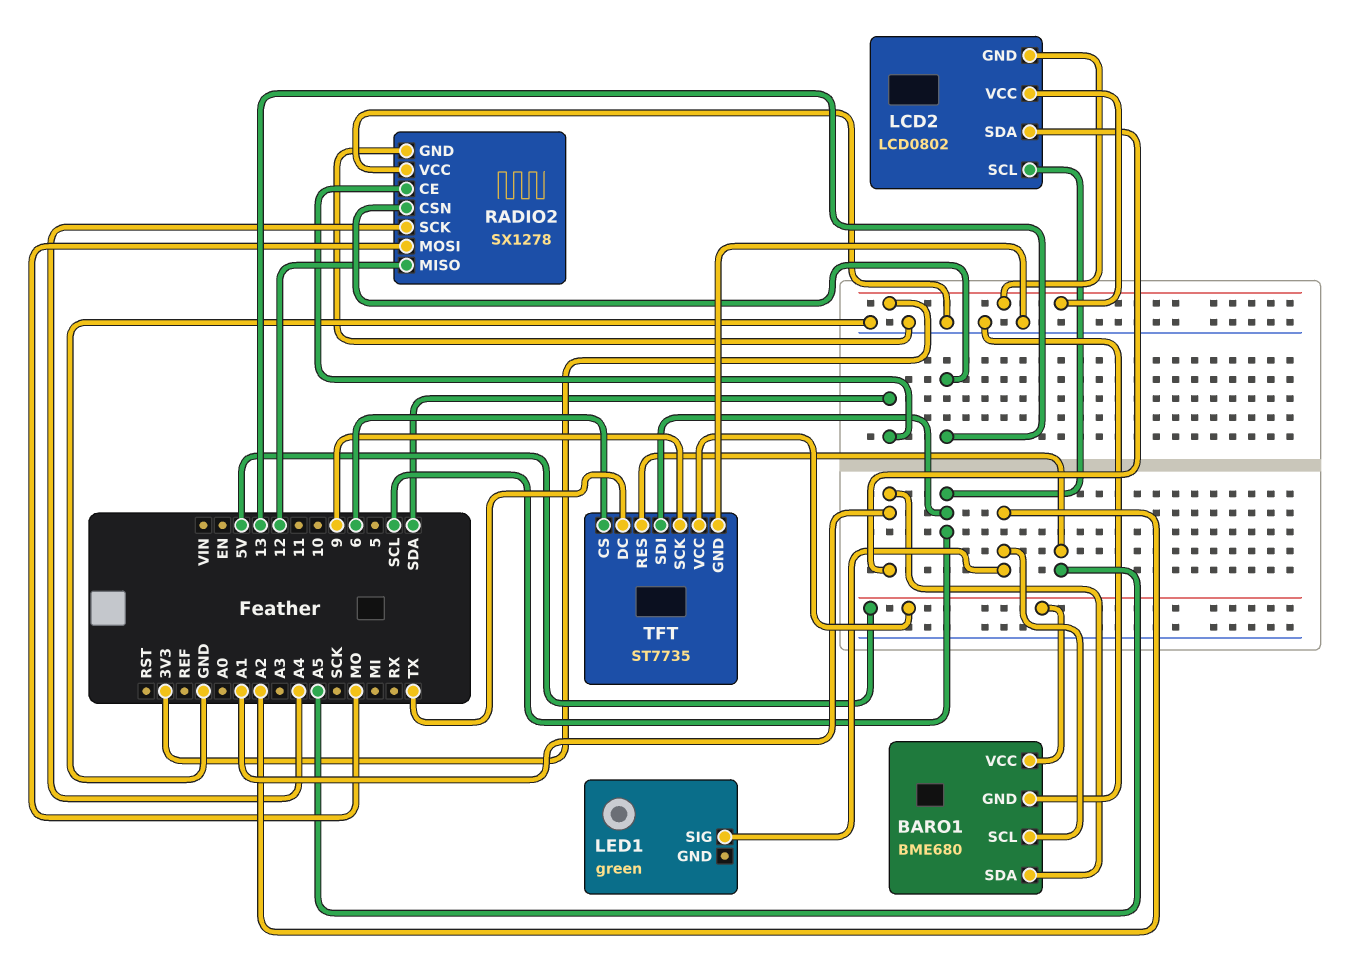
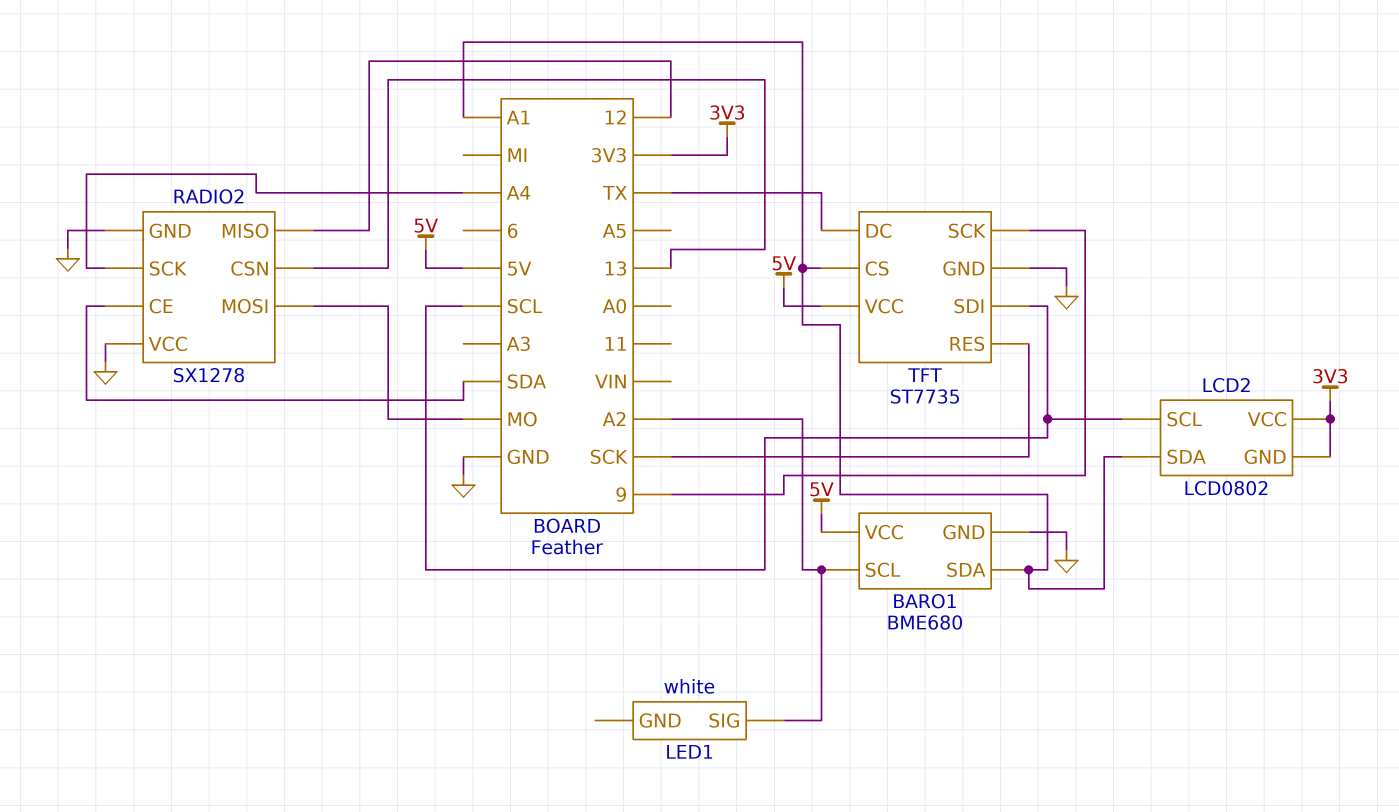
LED1: green -> white
TFT pin CS: 6 -> A1
TFT pin RES: A5 -> SCK

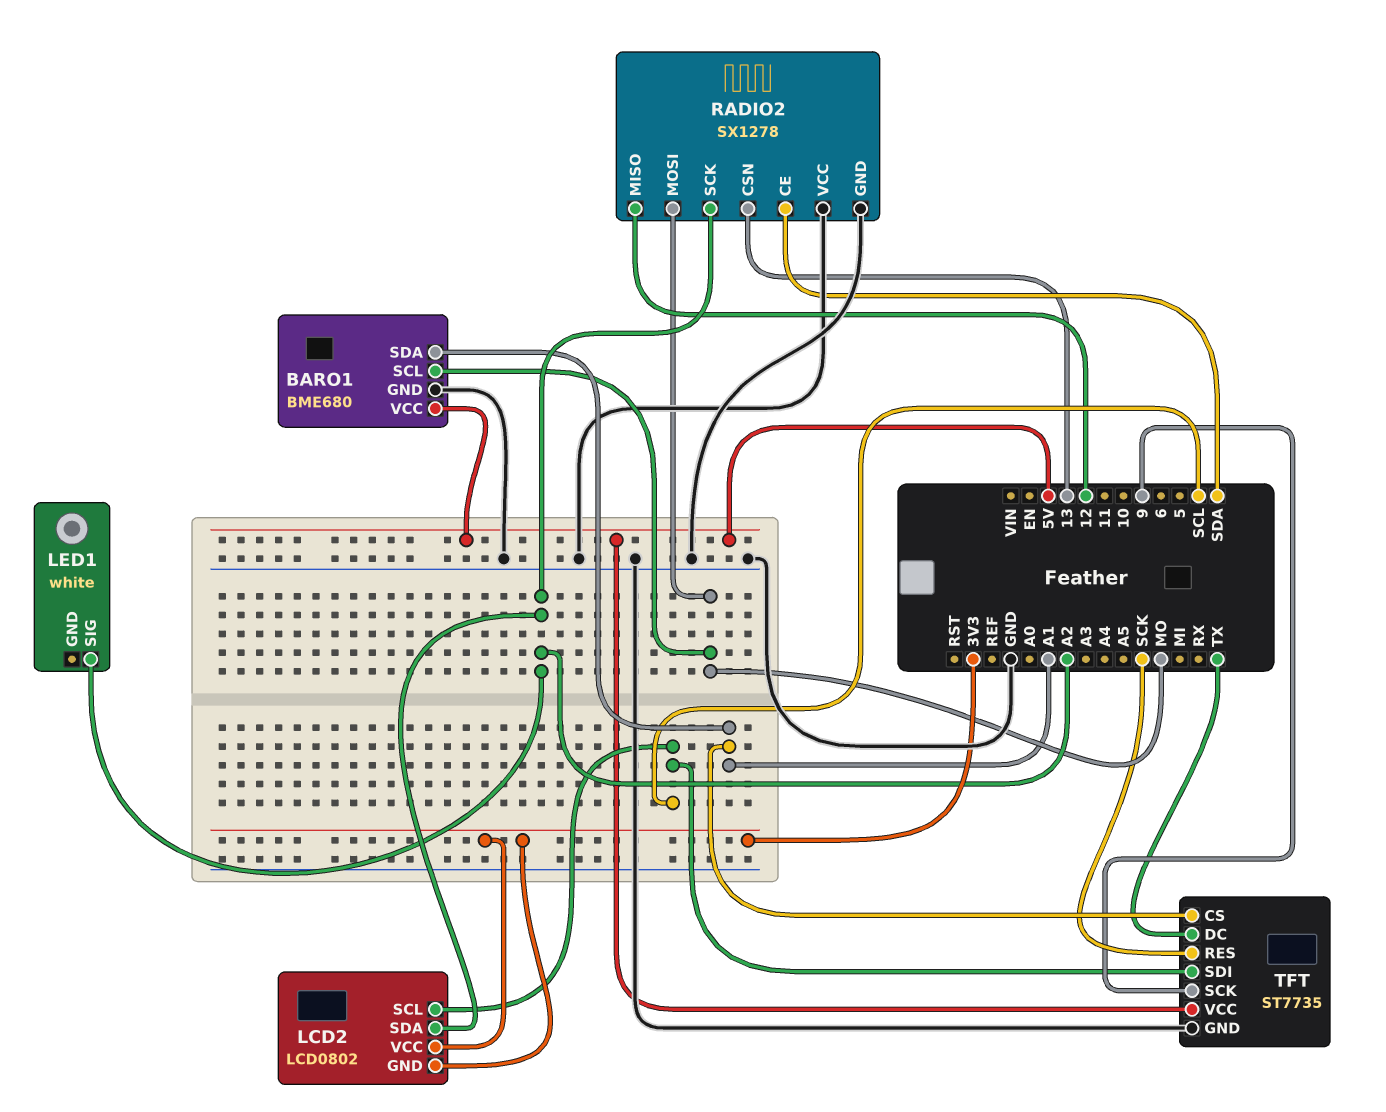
BARO1 pin SCL: A2 -> MO
LCD2 pin SDA: A1 -> A2
RADIO2 pin SCK: A4 -> A2

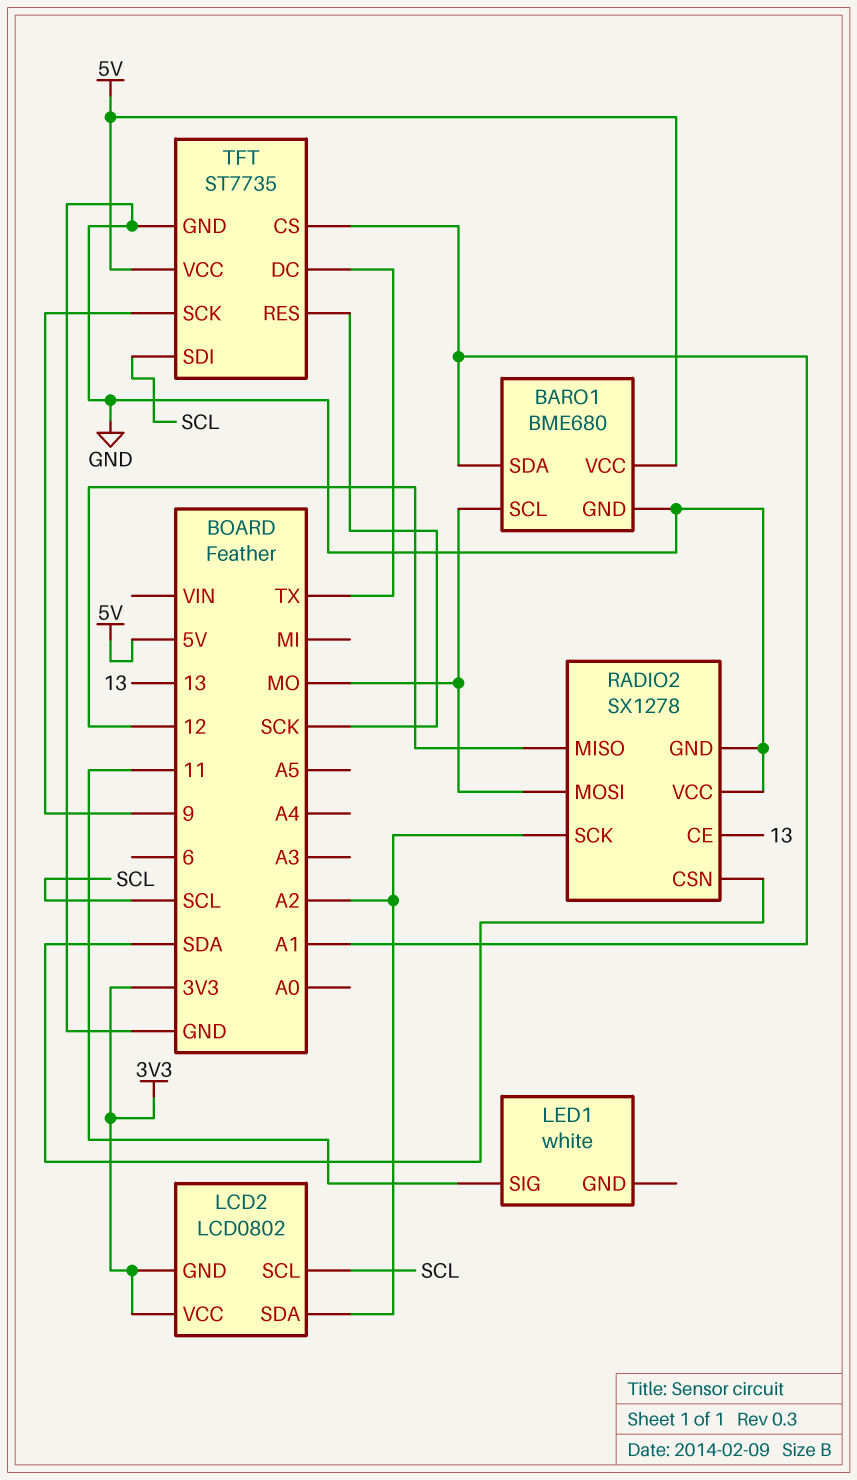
LED1 pin SIG: A2 -> 11
RADIO2 pin CE: SDA -> 13
RADIO2 pin CSN: 13 -> SDA

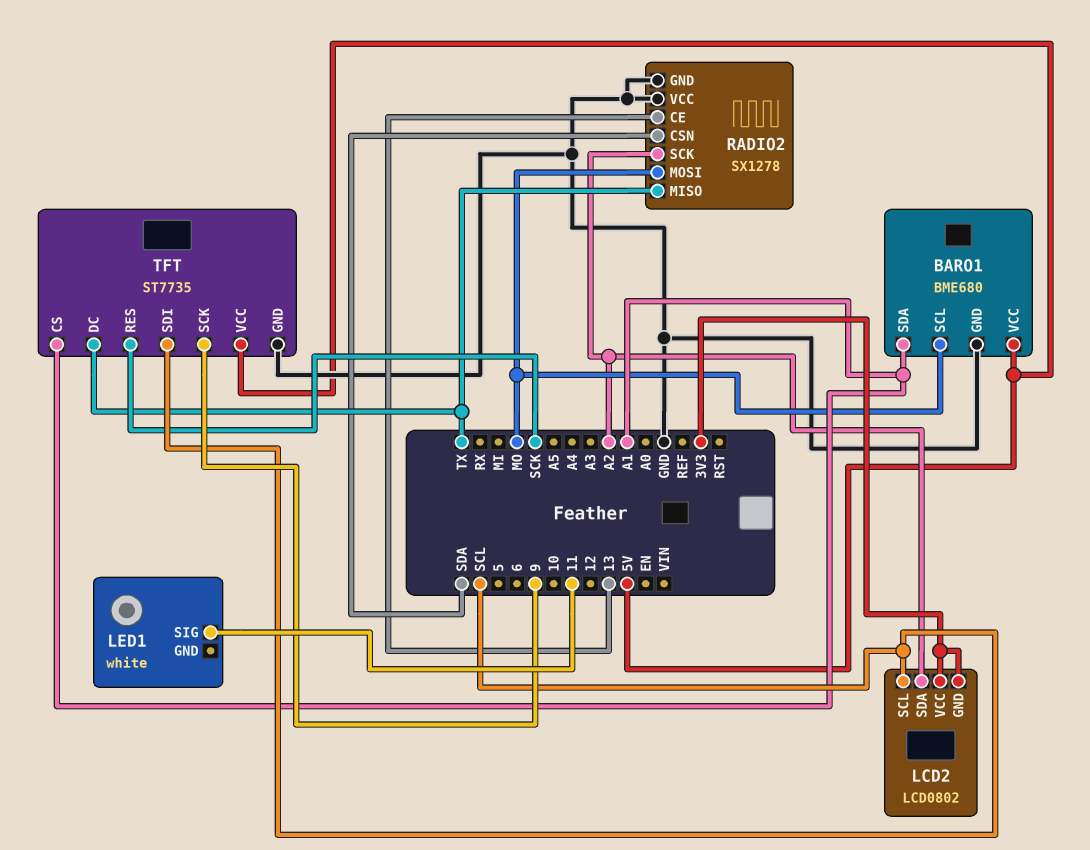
RADIO2 pin MISO: 12 -> TX

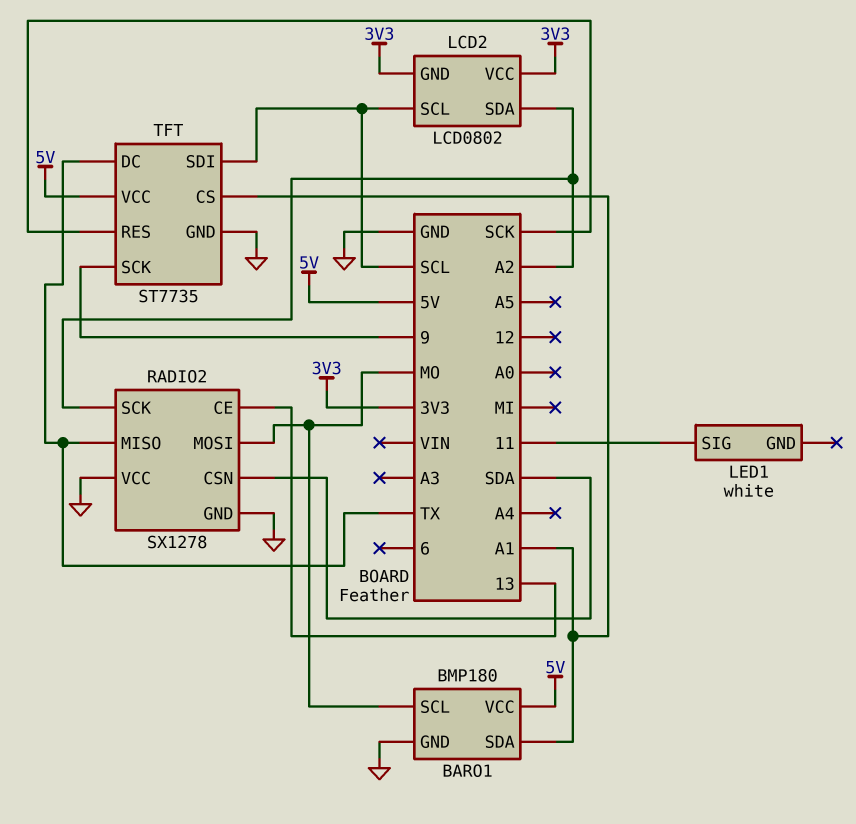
BARO1: BME680 -> BMP180

